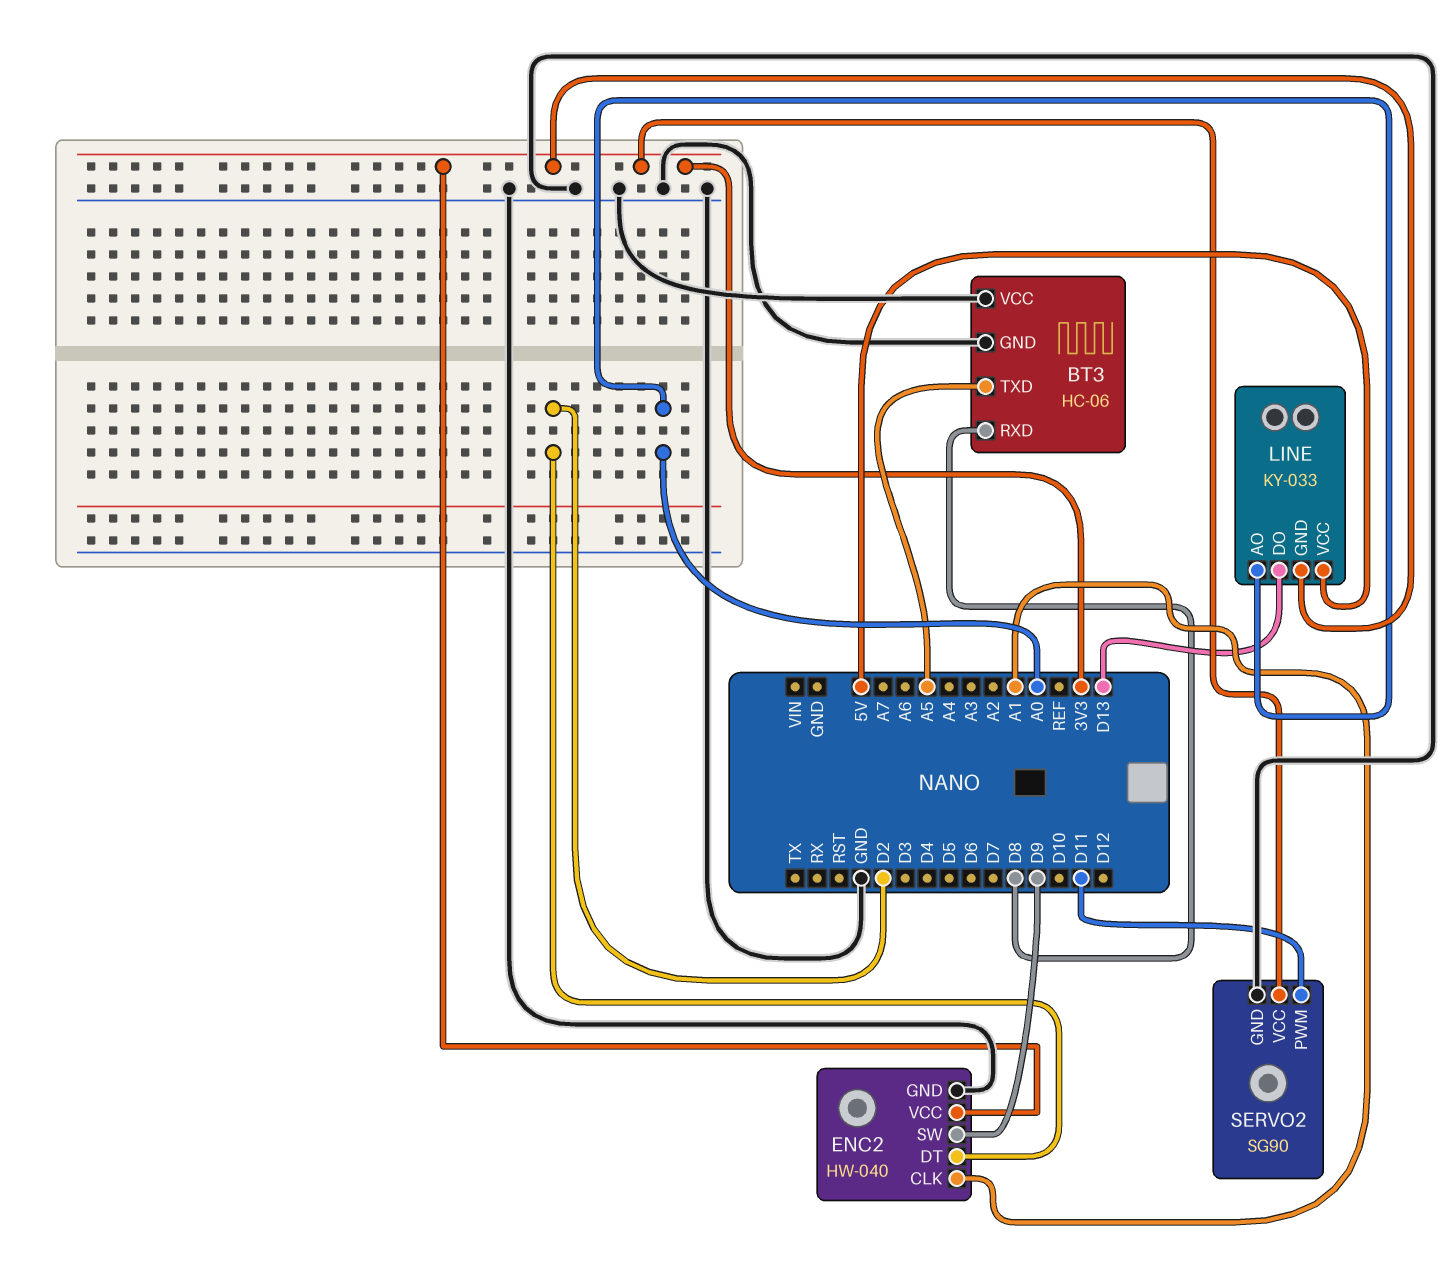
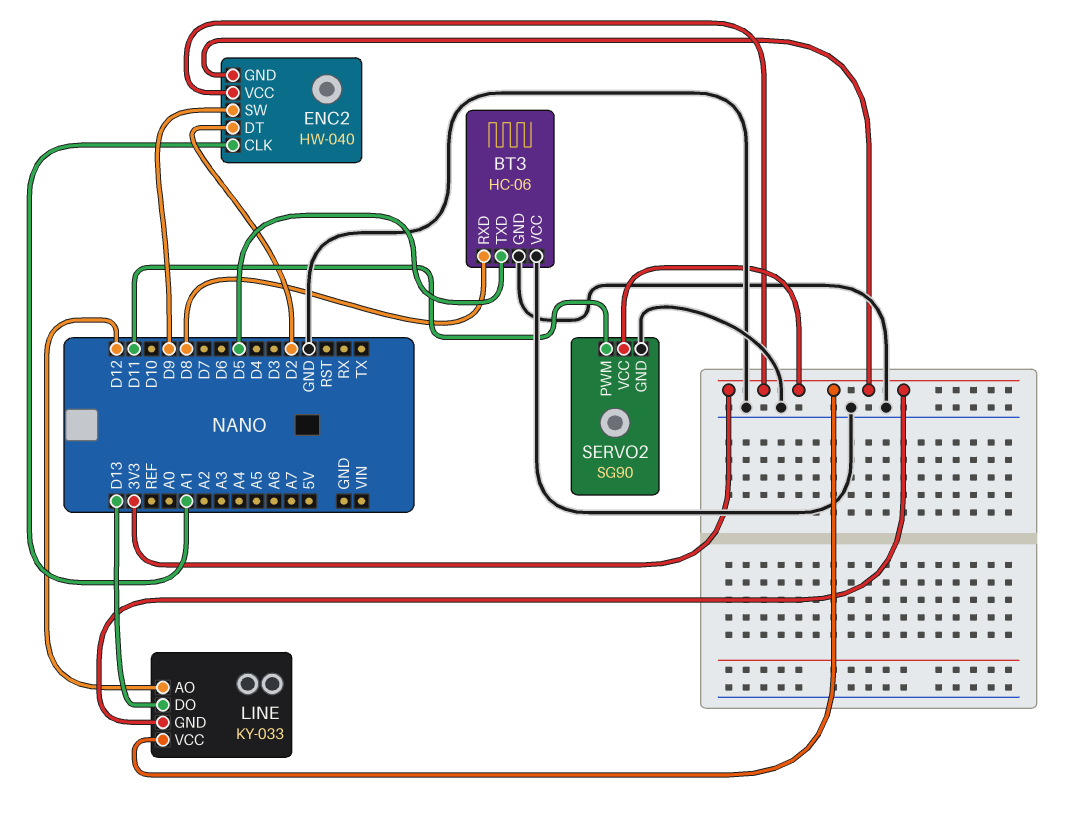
BT3 pin TXD: A5 -> D5
ENC2 pin GND: GND -> 3V3
LINE pin AO: A0 -> D12
LINE pin VCC: 5V -> 3V3

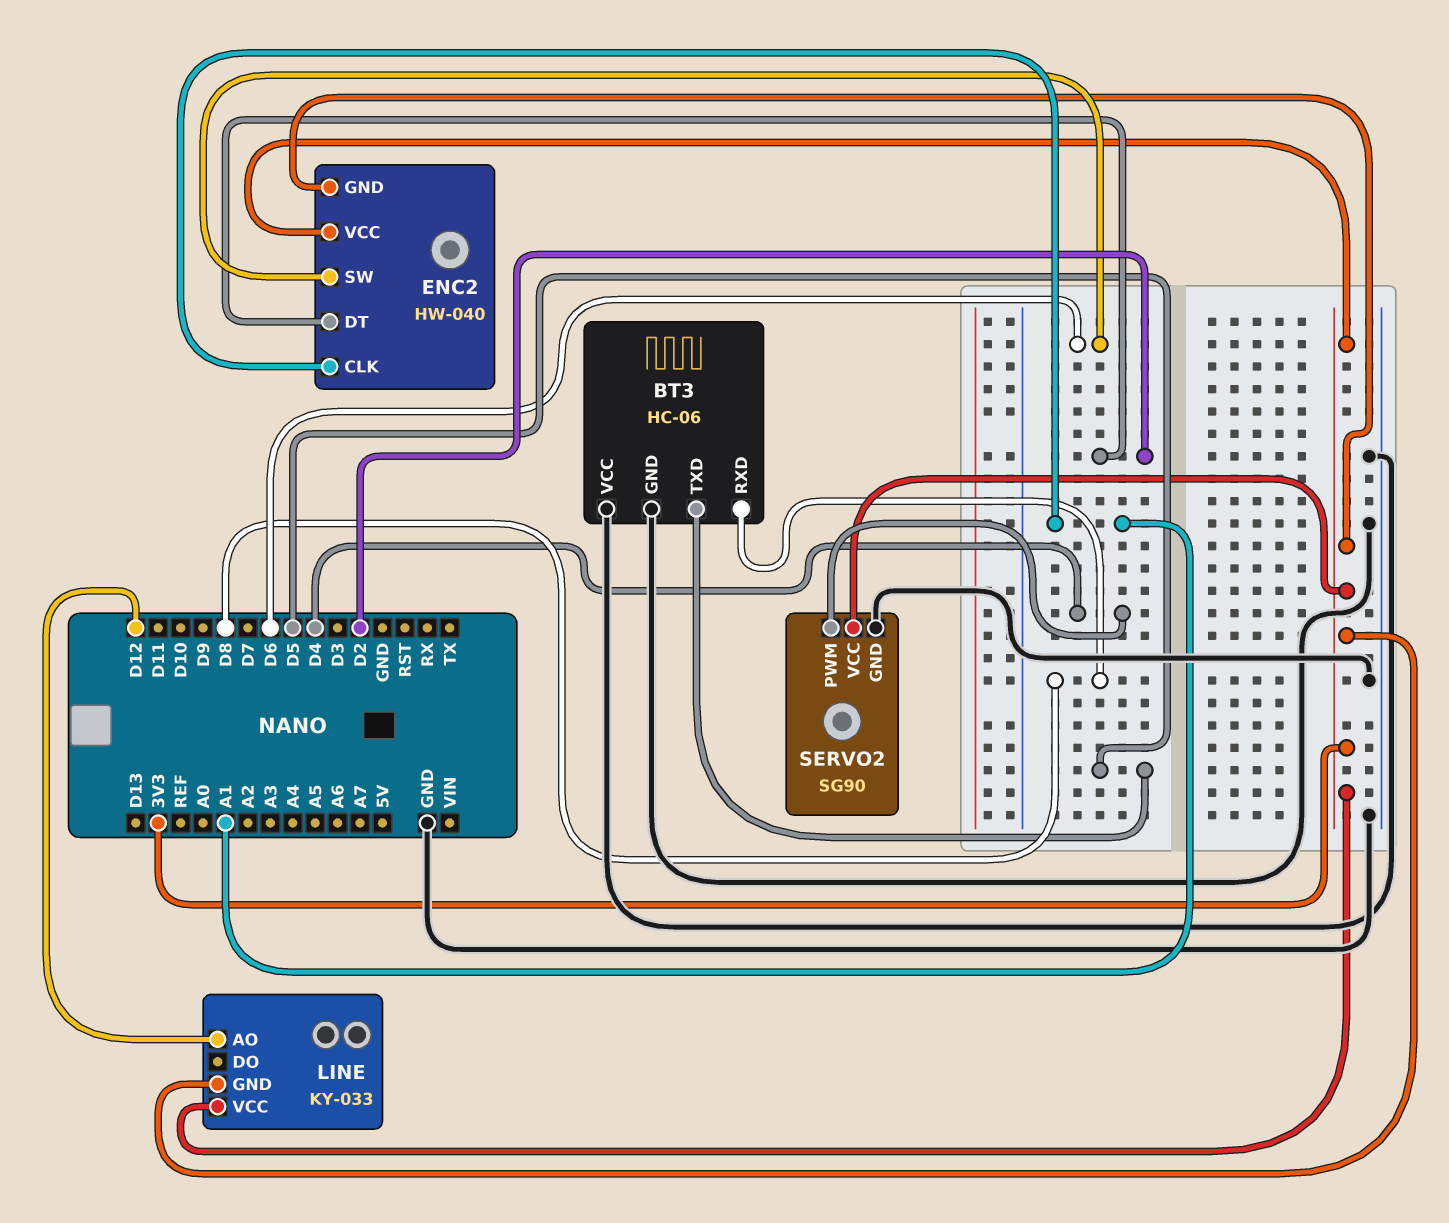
ENC2 pin SW: D9 -> D6
LINE pin DO: D13 -> none
SERVO2 pin PWM: D11 -> D4

